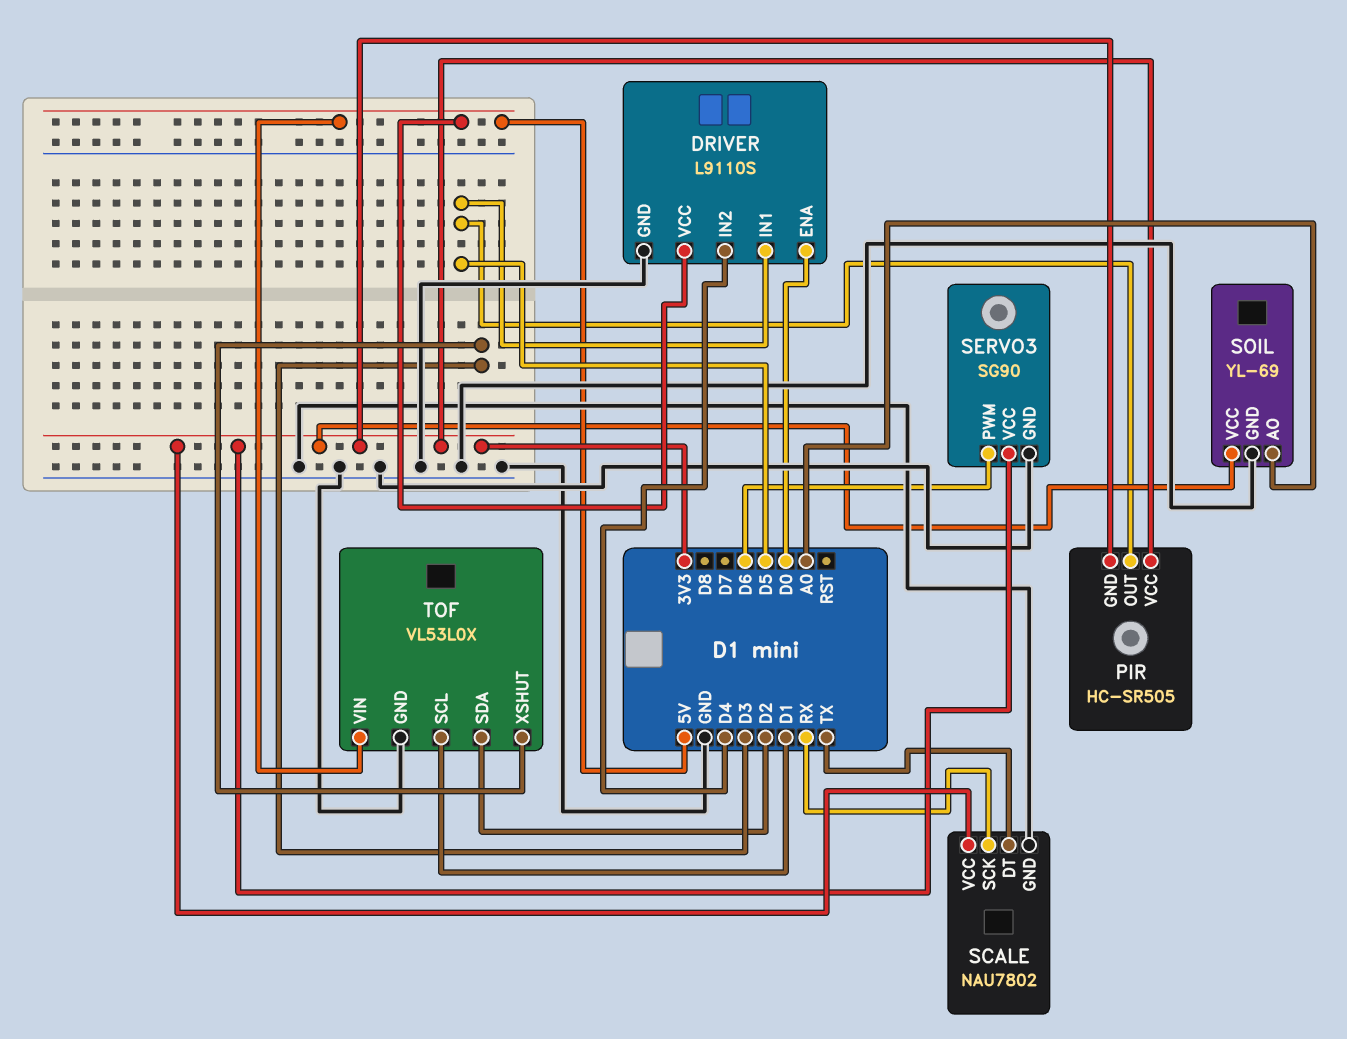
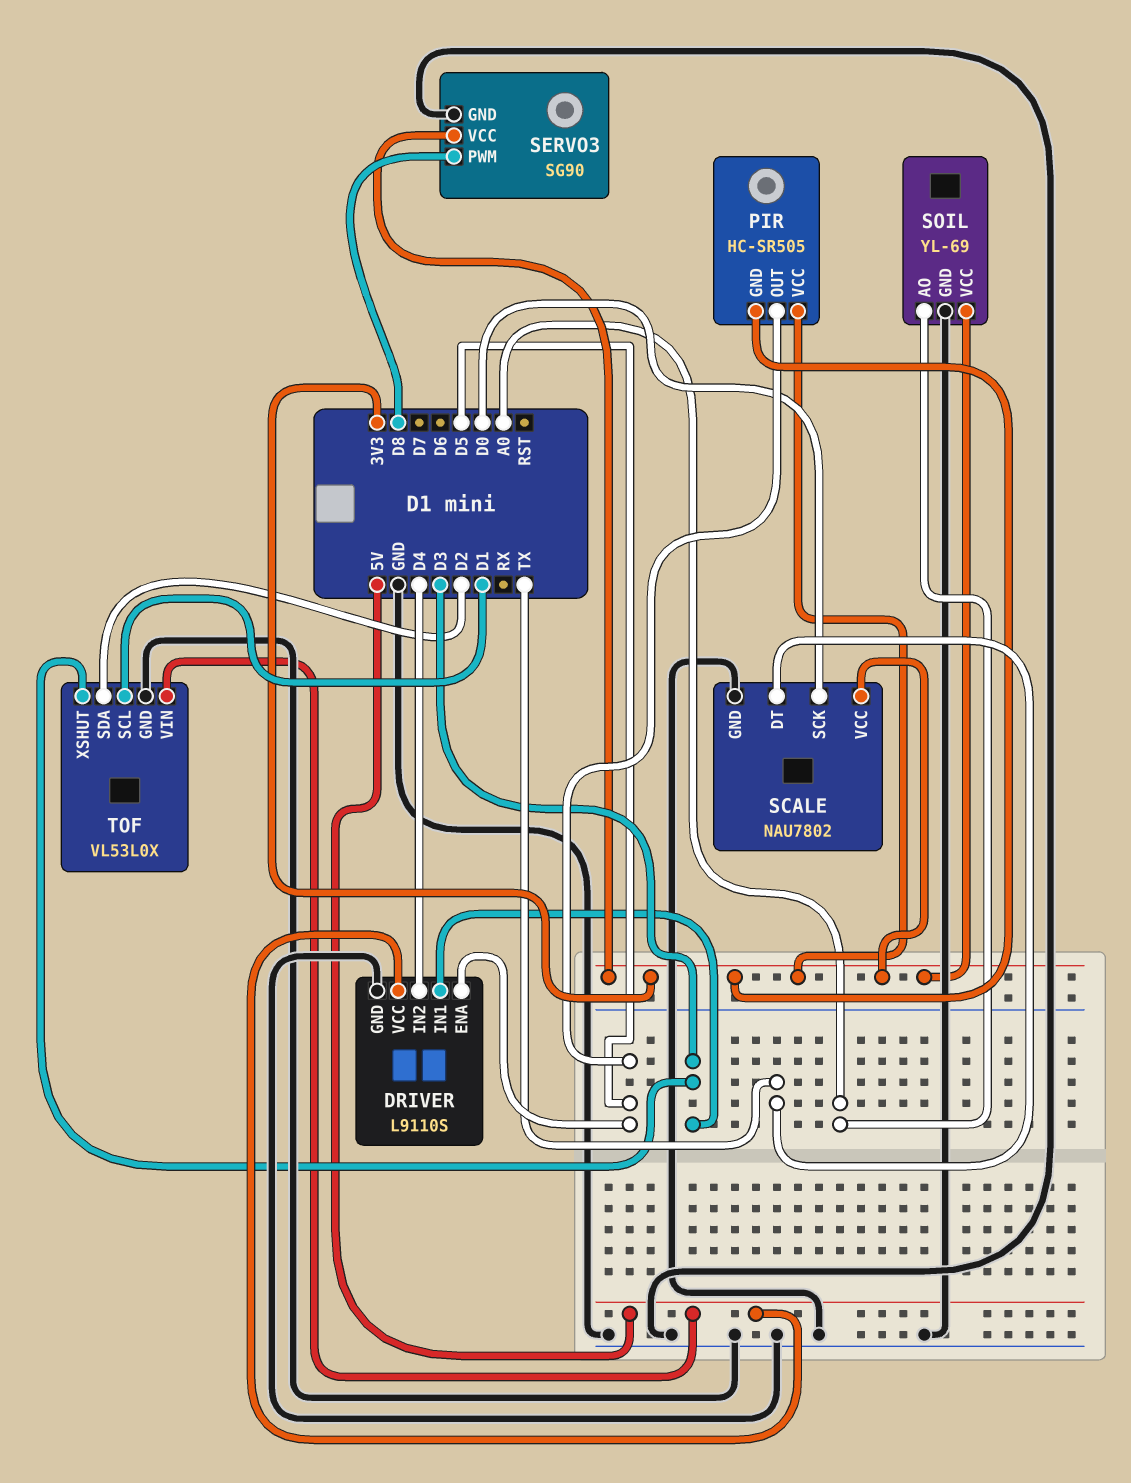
DRIVER pin ENA: D0 -> D5
DRIVER pin IN1: D5 -> D3
SCALE pin SCK: RX -> D0
SERVO3 pin PWM: D6 -> D8

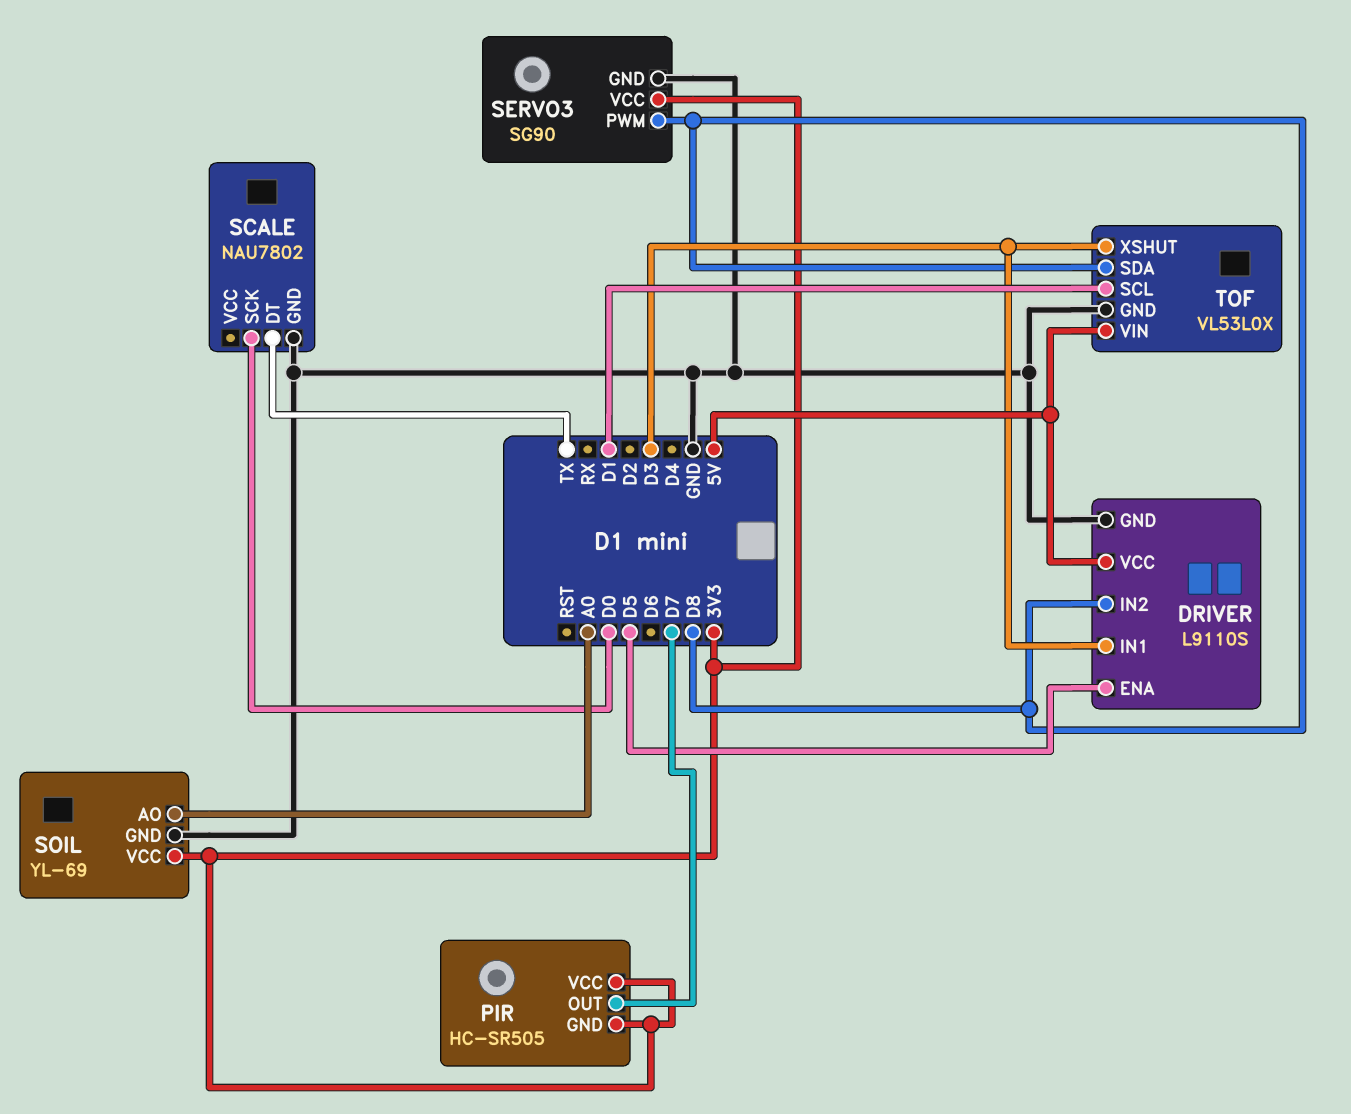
DRIVER pin IN2: D4 -> D8
PIR pin OUT: D5 -> D7
SCALE pin VCC: 3V3 -> none
TOF pin SDA: D2 -> D8

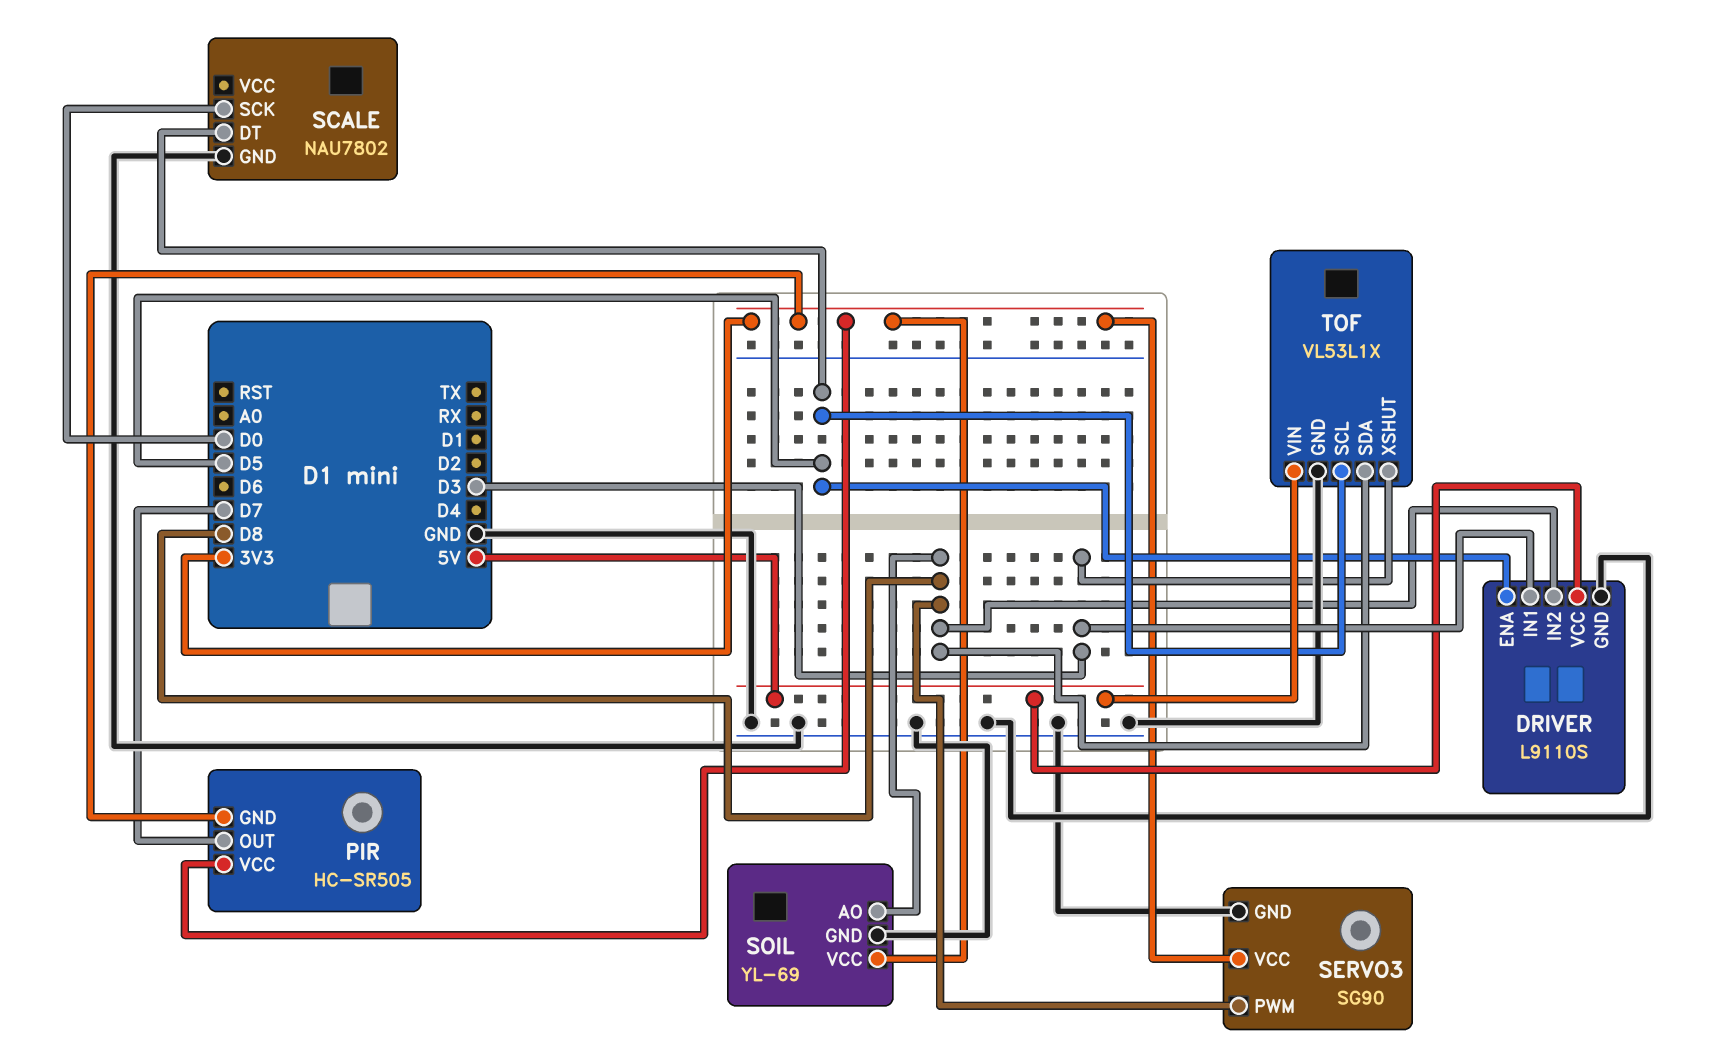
SCALE pin DT: TX -> D5
SOIL pin AO: A0 -> D8
TOF: VL53L0X -> VL53L1X
TOF pin SCL: D1 -> D5

